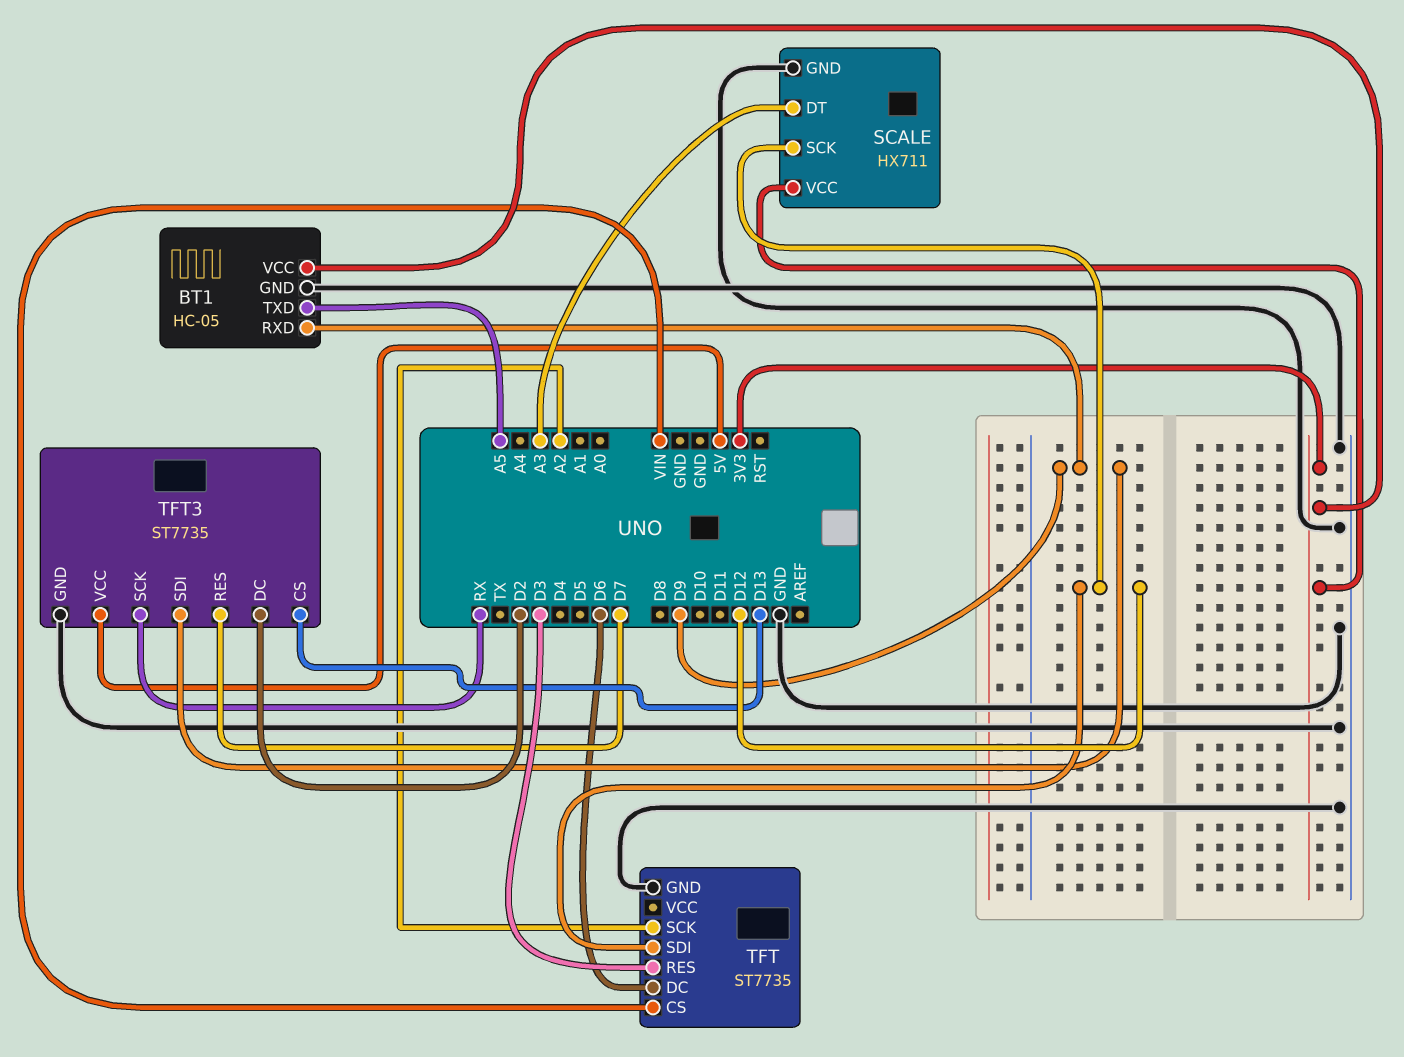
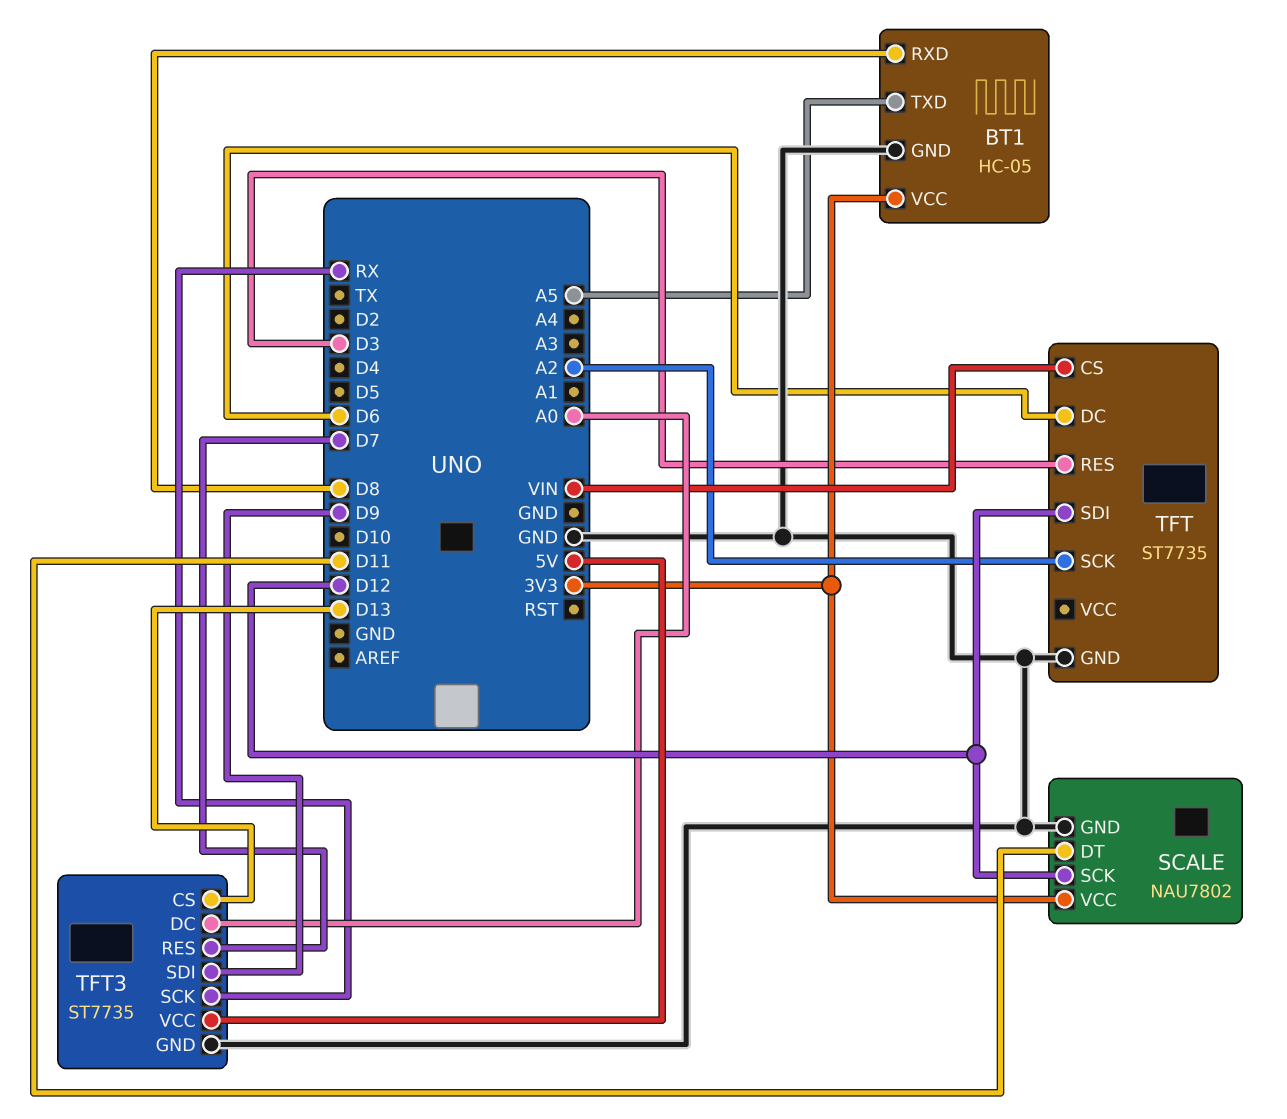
BT1 pin RXD: D9 -> D8
SCALE: HX711 -> NAU7802
SCALE pin DT: A3 -> D11
TFT3 pin DC: D2 -> A0

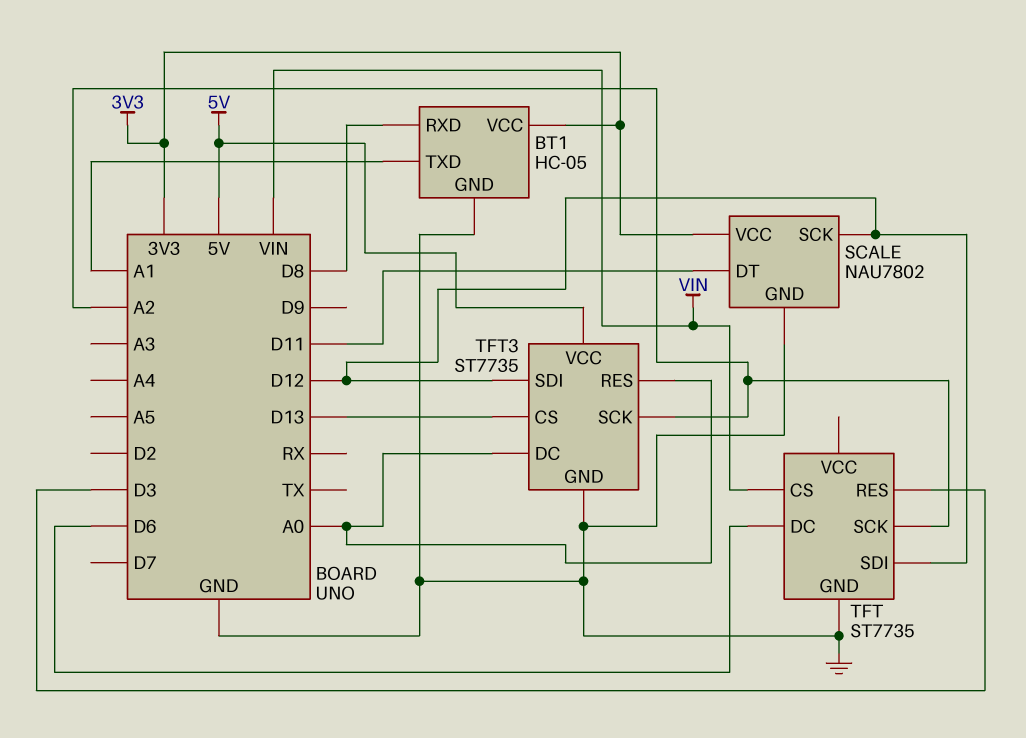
BT1 pin TXD: A5 -> A1
TFT3 pin RES: D7 -> A0
TFT3 pin SCK: RX -> A2
TFT3 pin SDI: D9 -> D12

